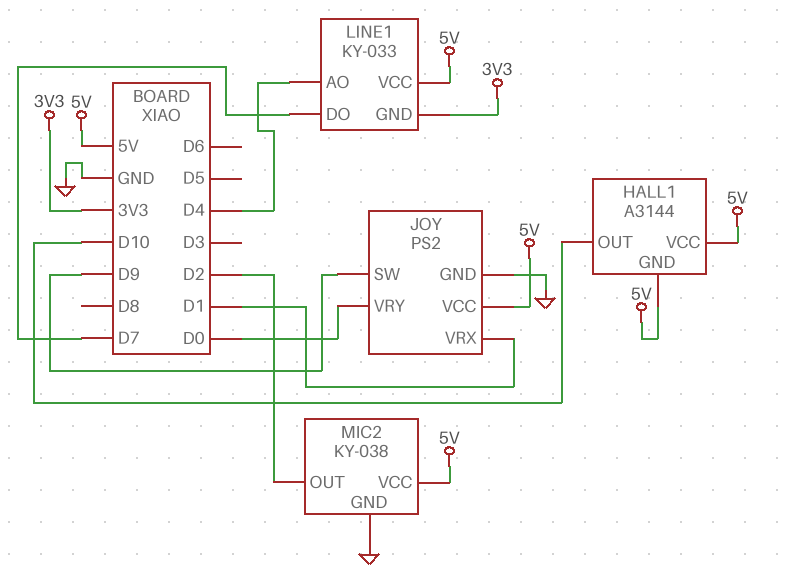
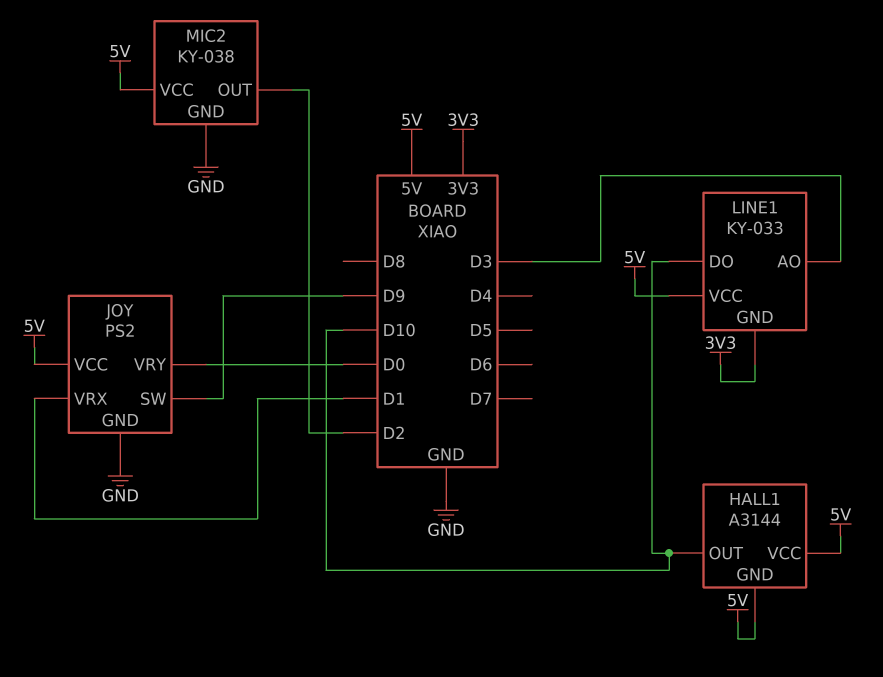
LINE1 pin AO: D4 -> D3
LINE1 pin DO: D7 -> D10

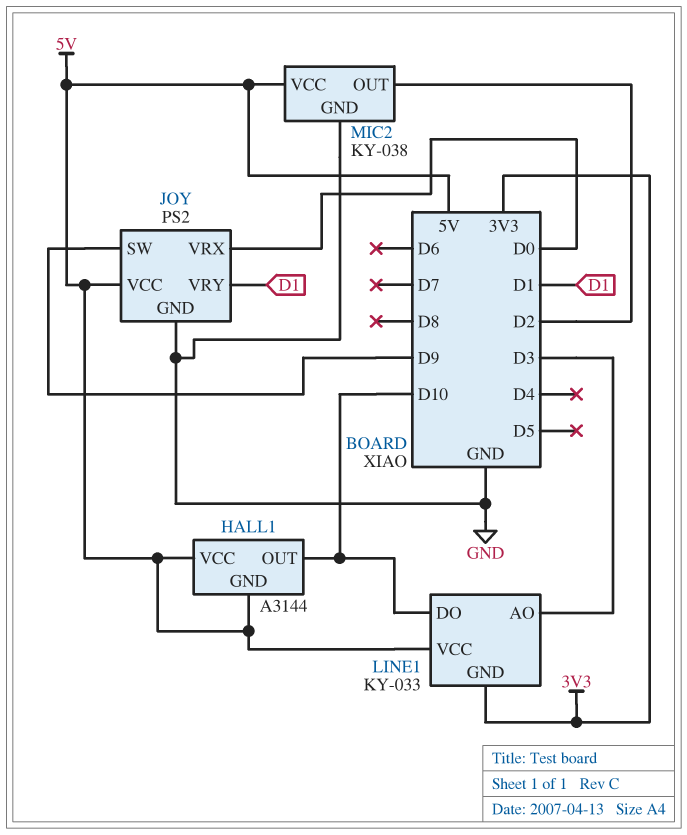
JOY pin VRX: D1 -> D0
JOY pin VRY: D0 -> D1

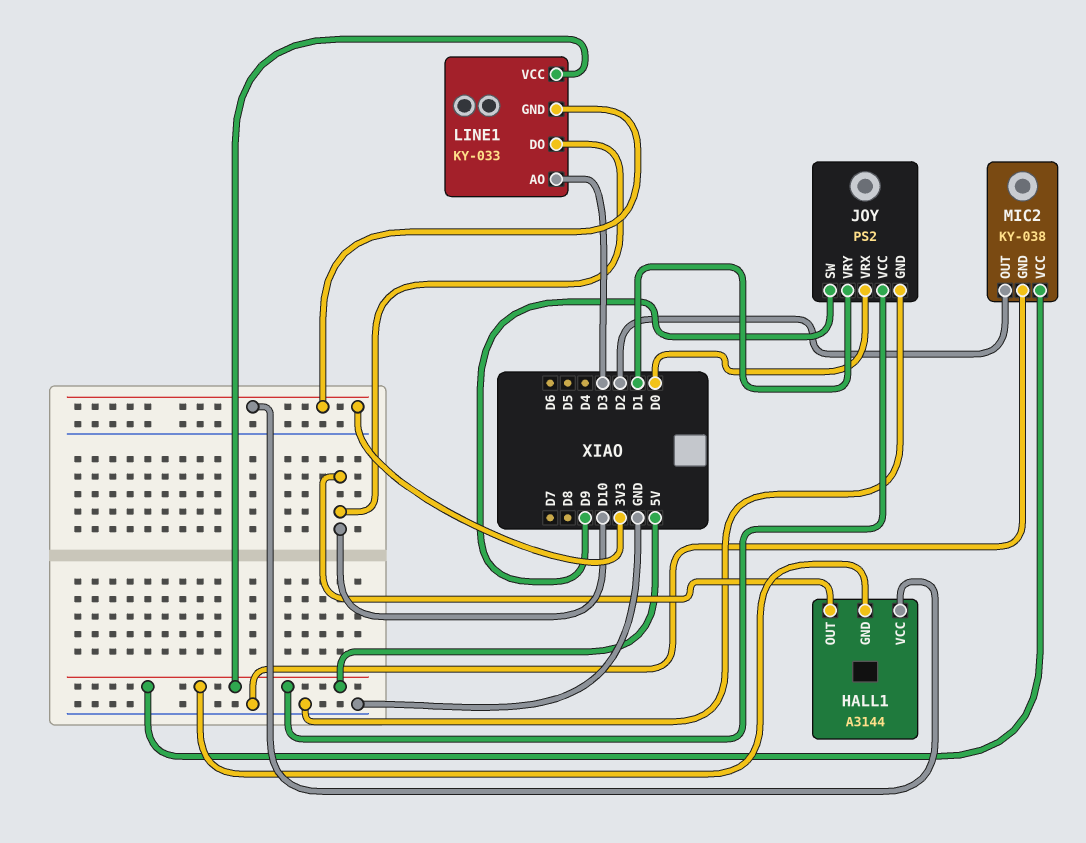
HALL1 pin VCC: 5V -> 3V3

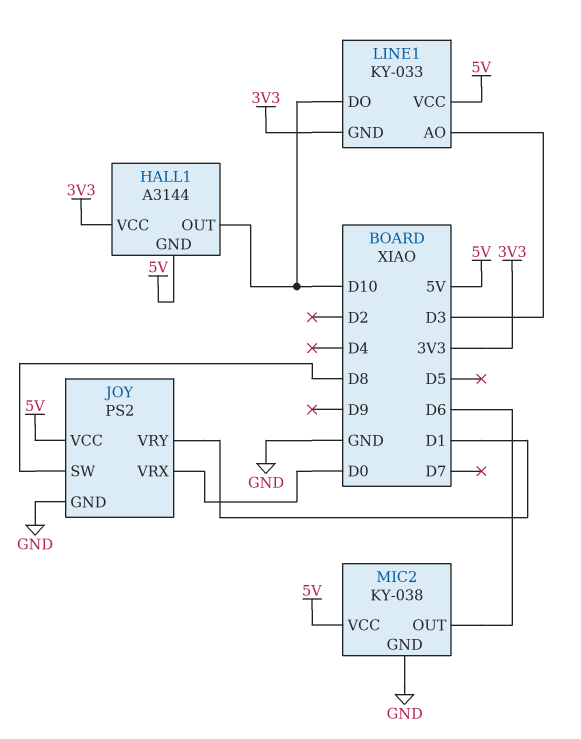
JOY pin SW: D9 -> D8
MIC2 pin OUT: D2 -> D6

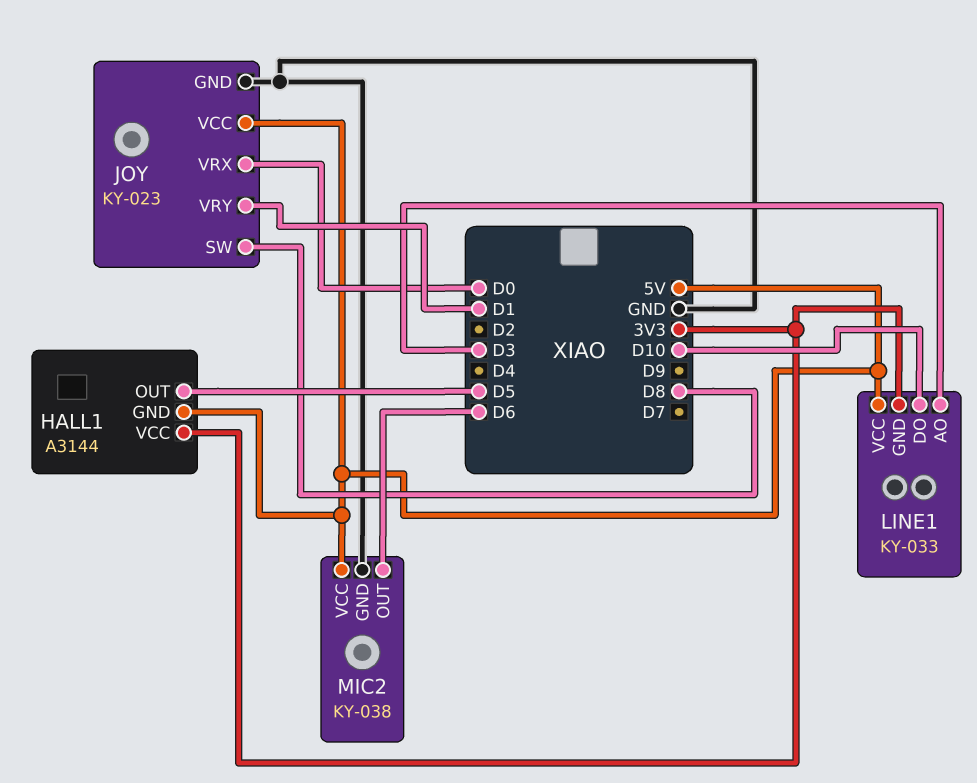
HALL1 pin OUT: D10 -> D5
JOY: PS2 -> KY-023

